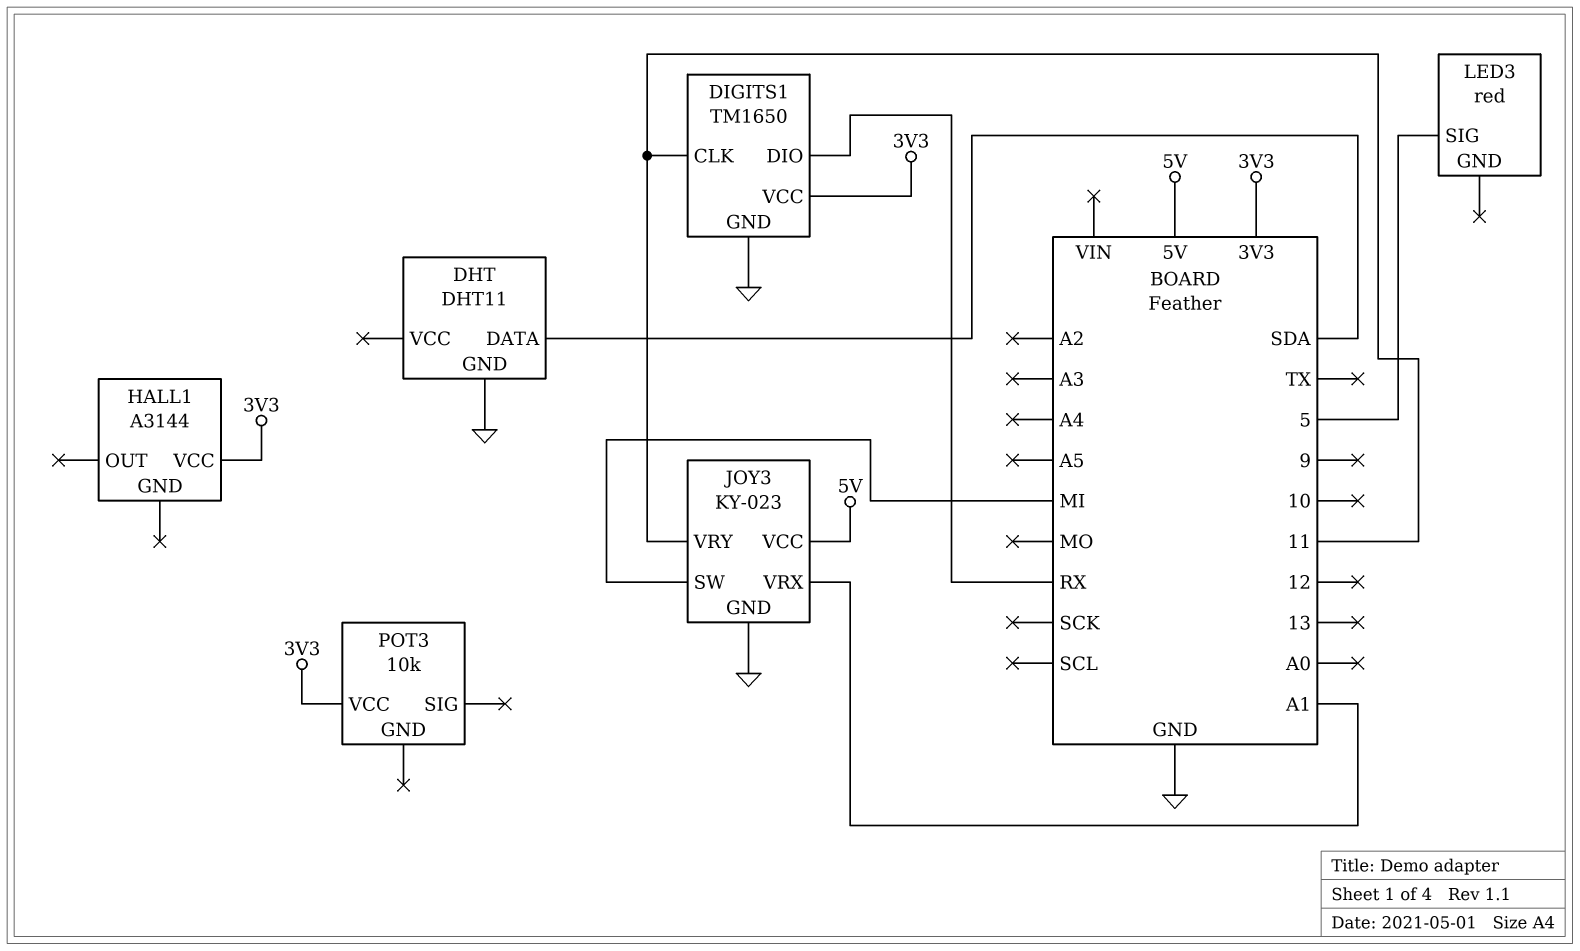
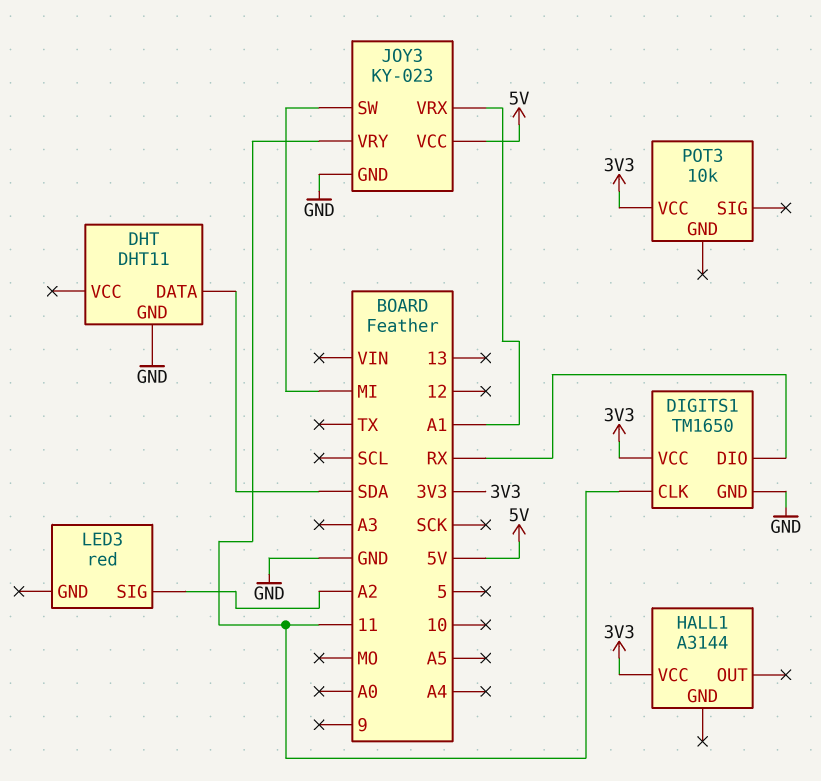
LED3 pin SIG: 5 -> A2

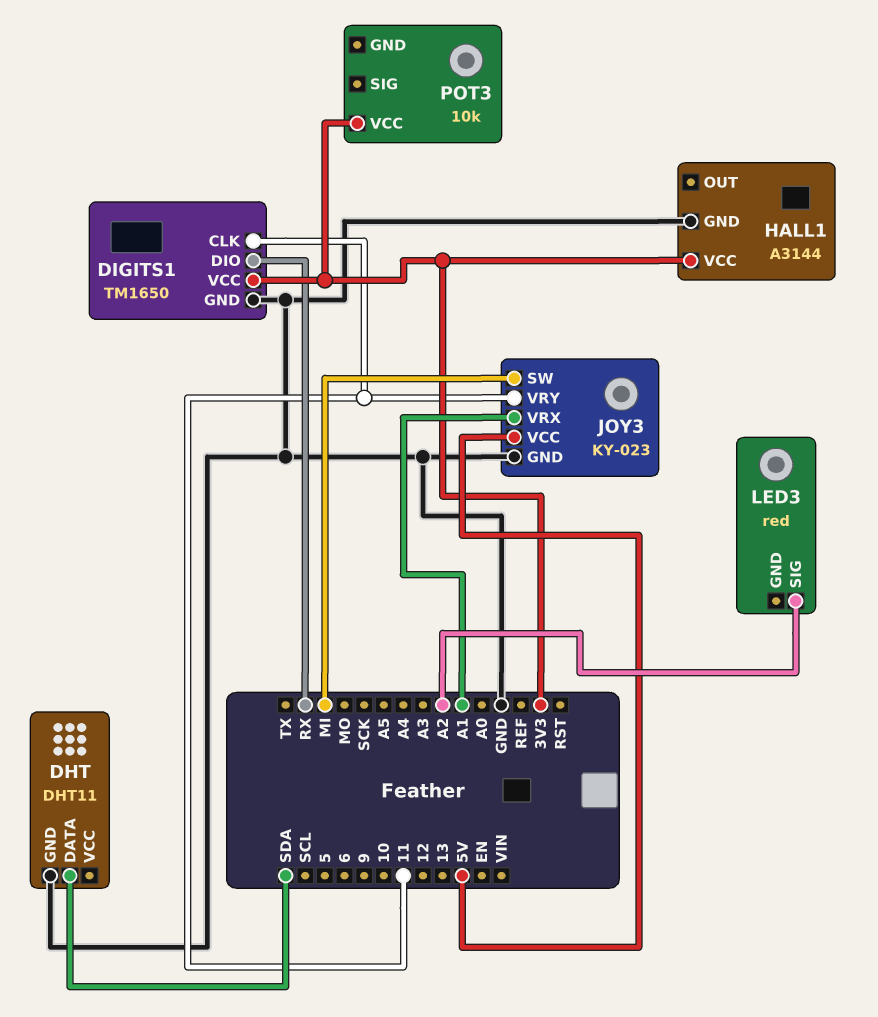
HALL1 pin GND: none -> GND

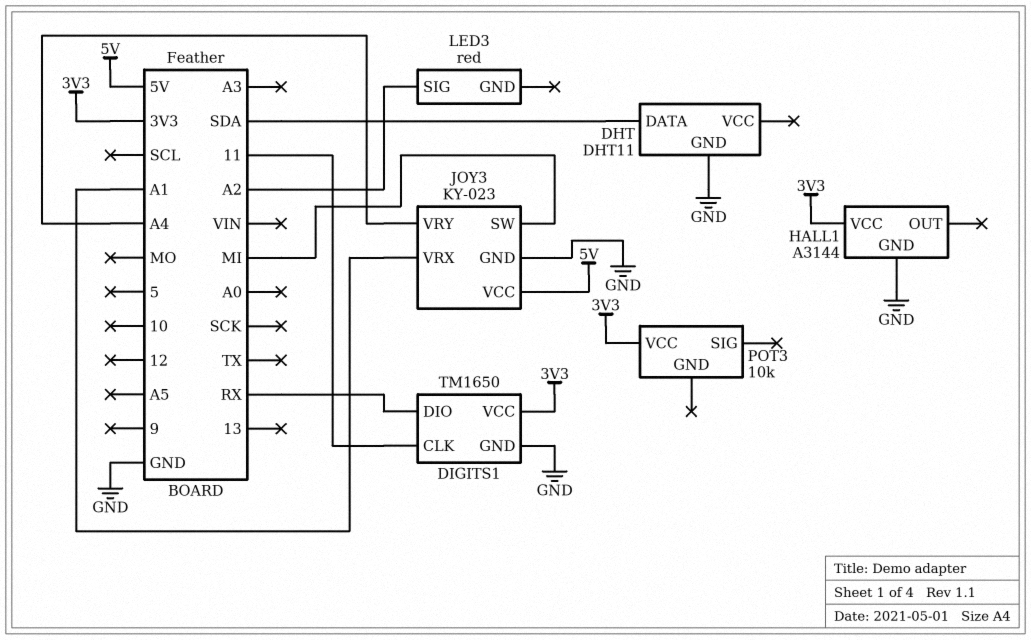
JOY3 pin VRY: 11 -> A4

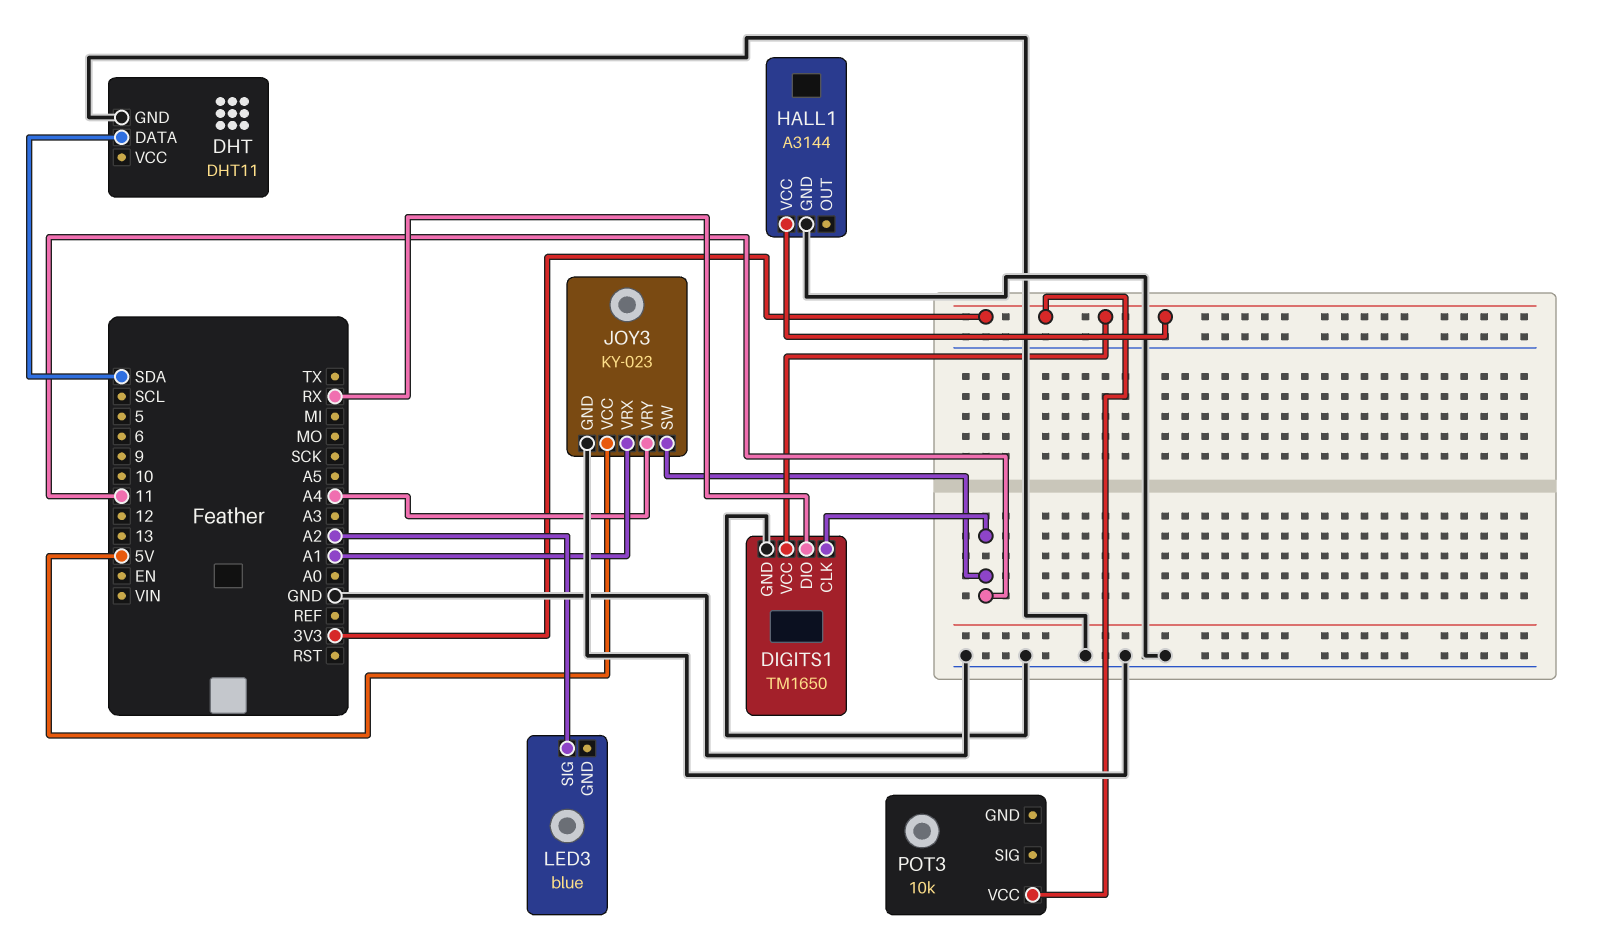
JOY3 pin SW: MI -> 11
LED3: red -> blue

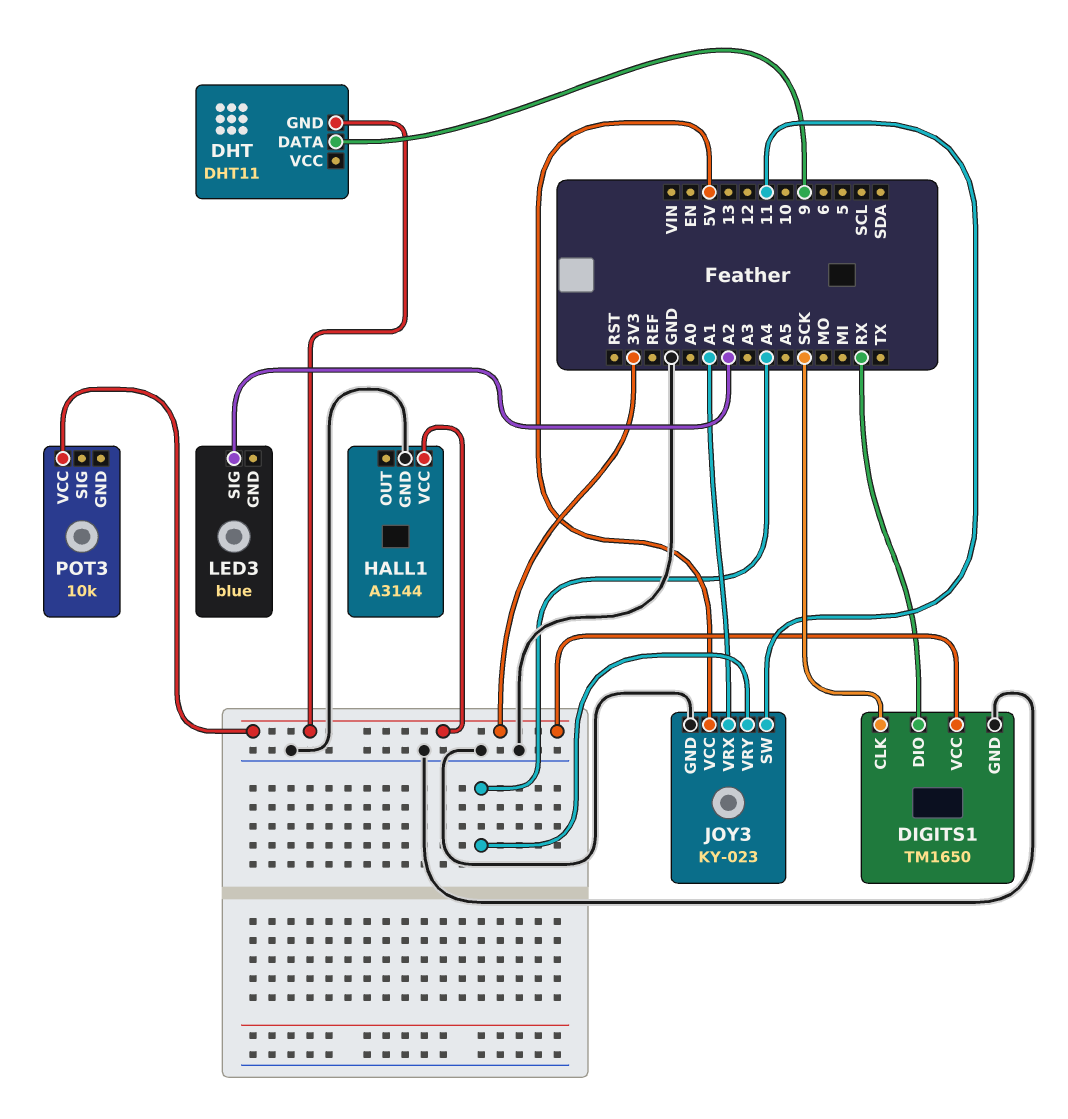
DHT pin DATA: SDA -> 9
DHT pin GND: GND -> 3V3
DIGITS1 pin CLK: 11 -> SCK

